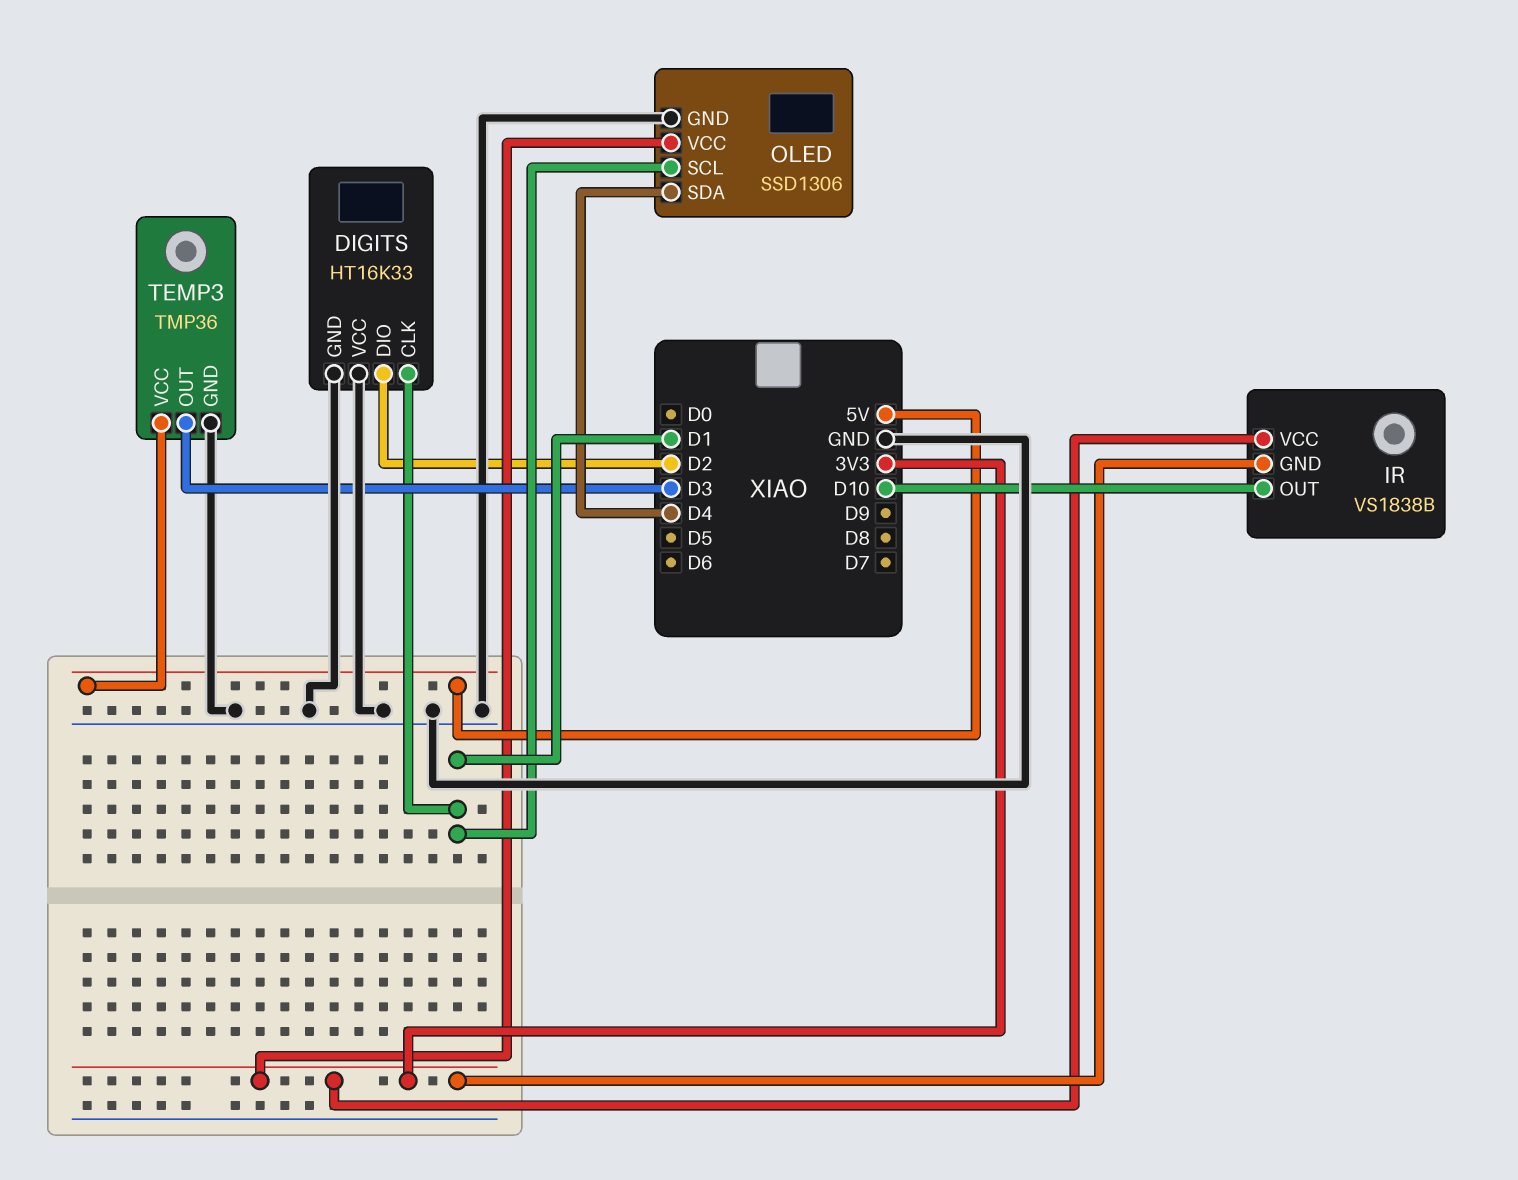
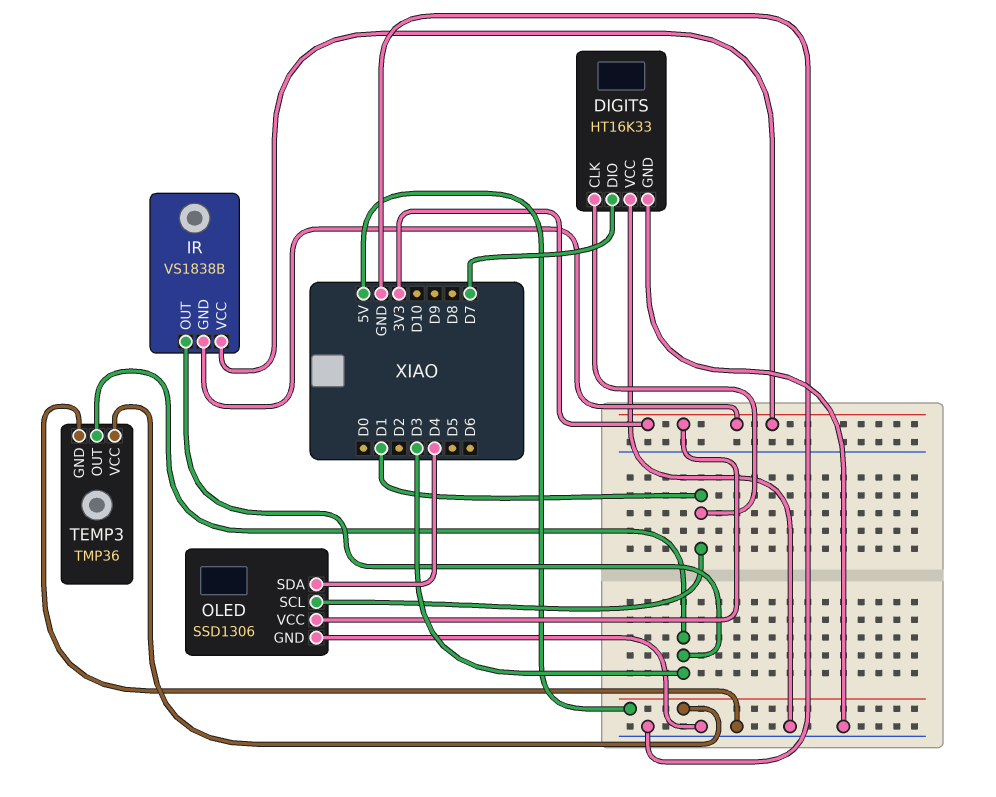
DIGITS pin DIO: D2 -> D7
IR pin OUT: D10 -> D3

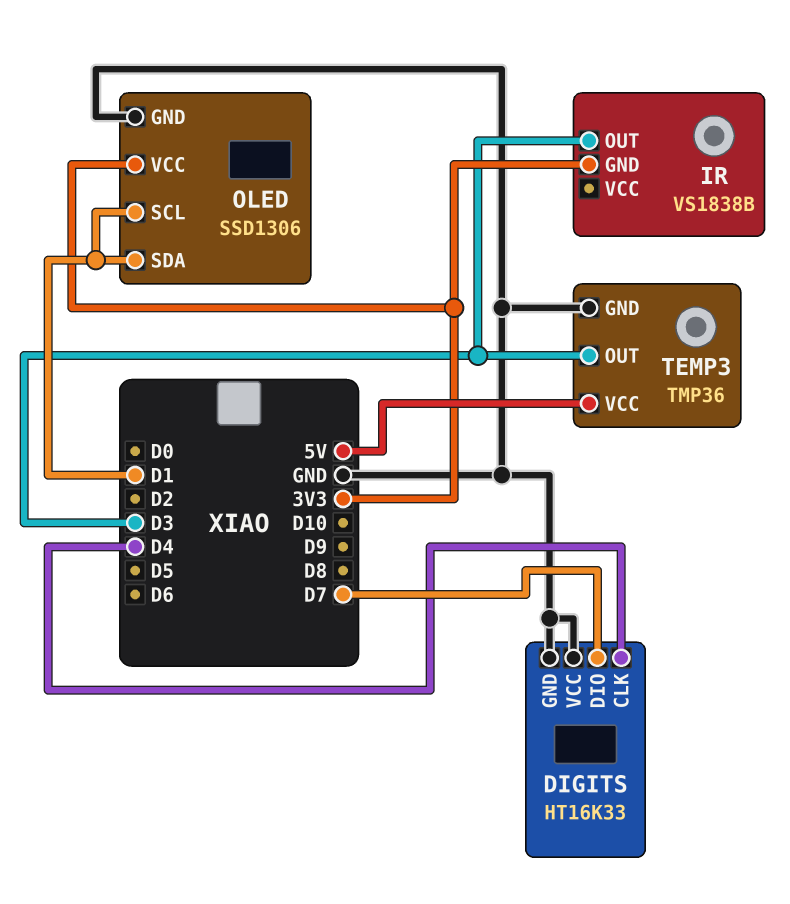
DIGITS pin CLK: D1 -> D4
IR pin VCC: 3V3 -> none
OLED pin SDA: D4 -> D1

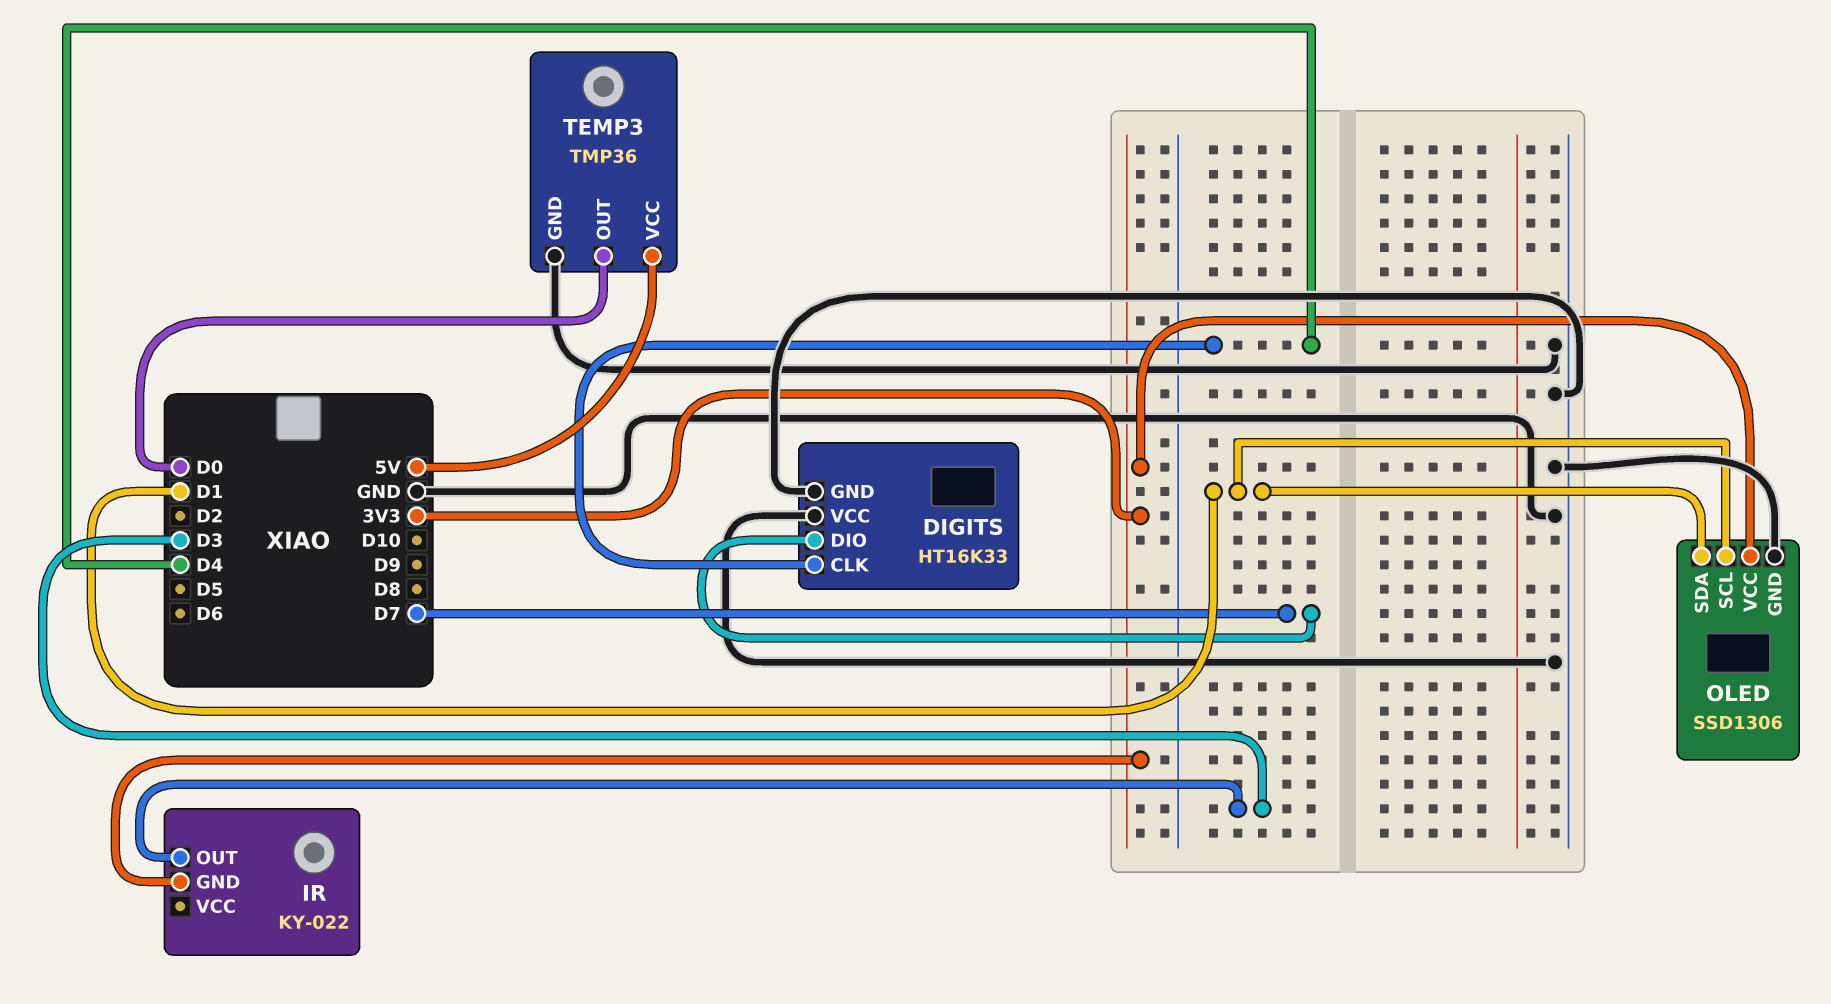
IR: VS1838B -> KY-022
TEMP3 pin OUT: D3 -> D0

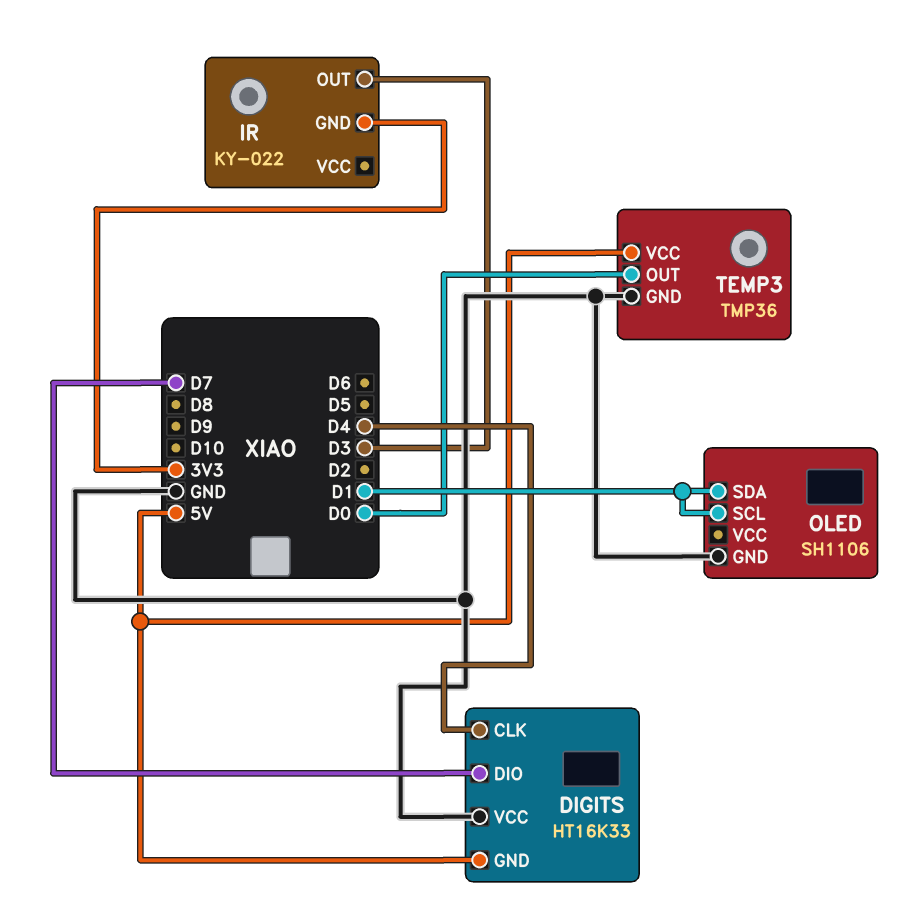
DIGITS pin GND: GND -> 5V
OLED: SSD1306 -> SH1106
OLED pin VCC: 3V3 -> none

